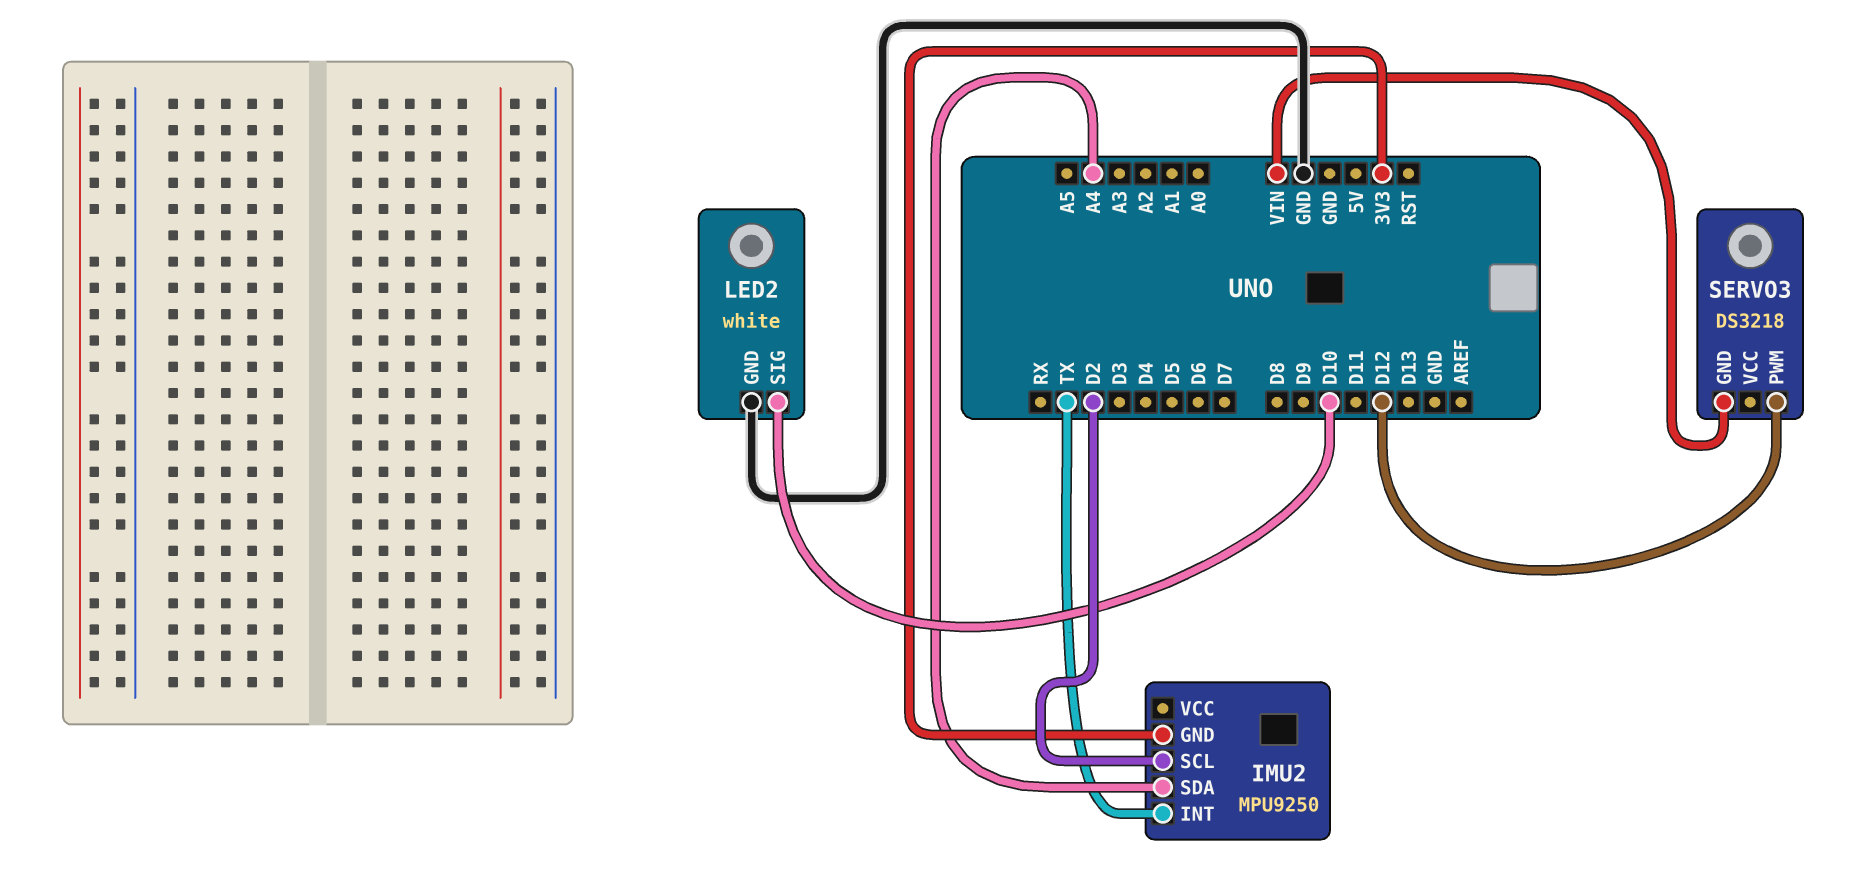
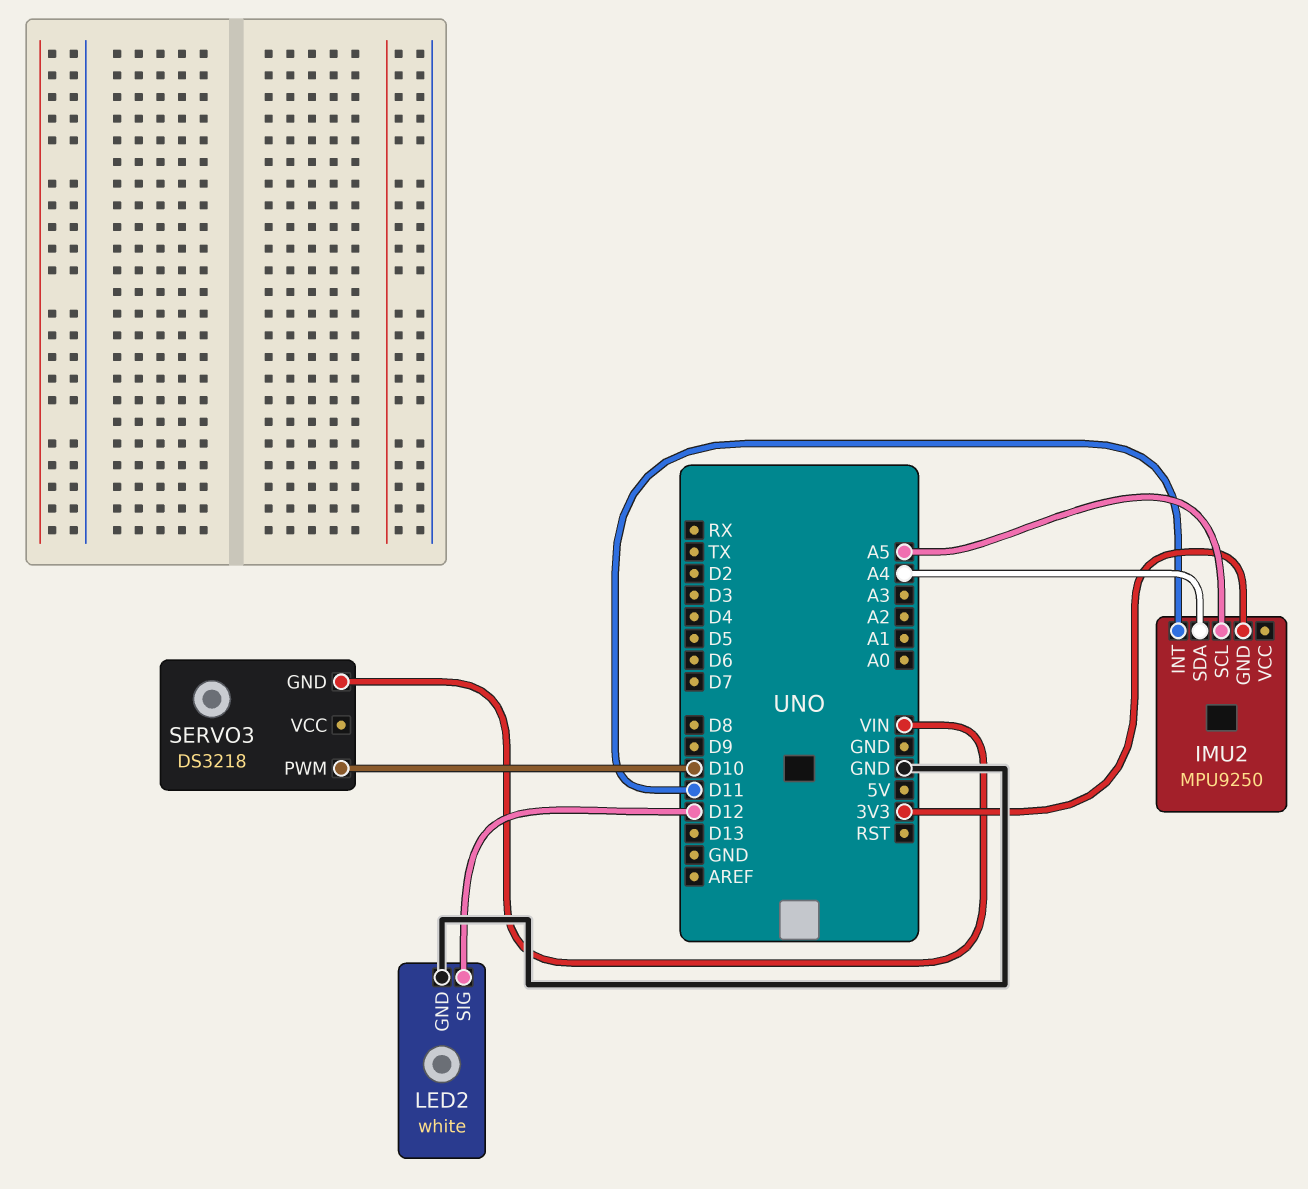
IMU2 pin INT: TX -> D11
IMU2 pin SCL: D2 -> A5
LED2 pin SIG: D10 -> D12
SERVO3 pin PWM: D12 -> D10

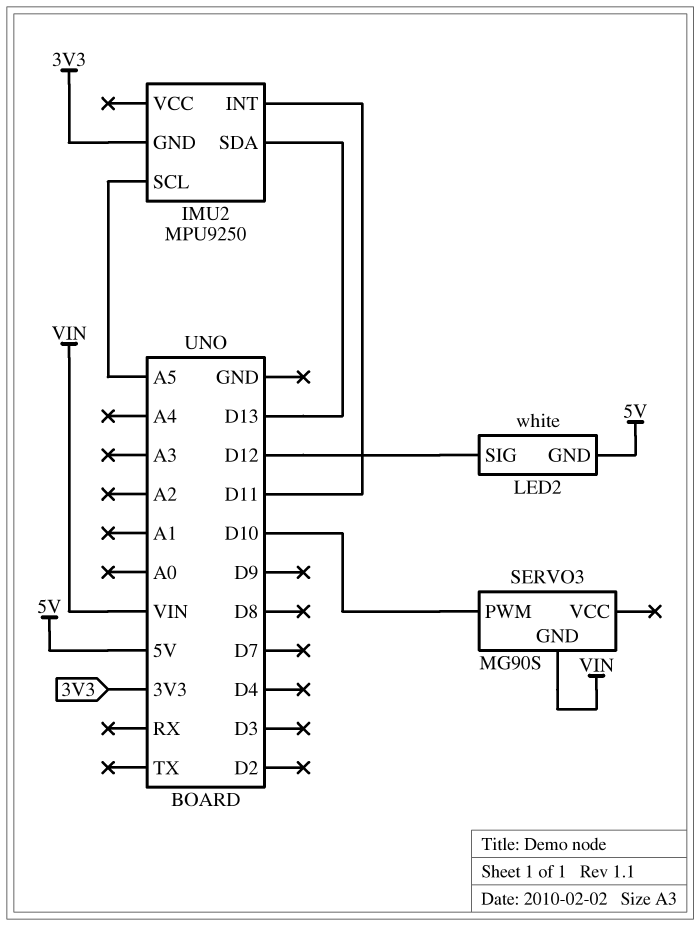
IMU2 pin SDA: A4 -> D13
LED2 pin GND: GND -> 5V
SERVO3: DS3218 -> MG90S

